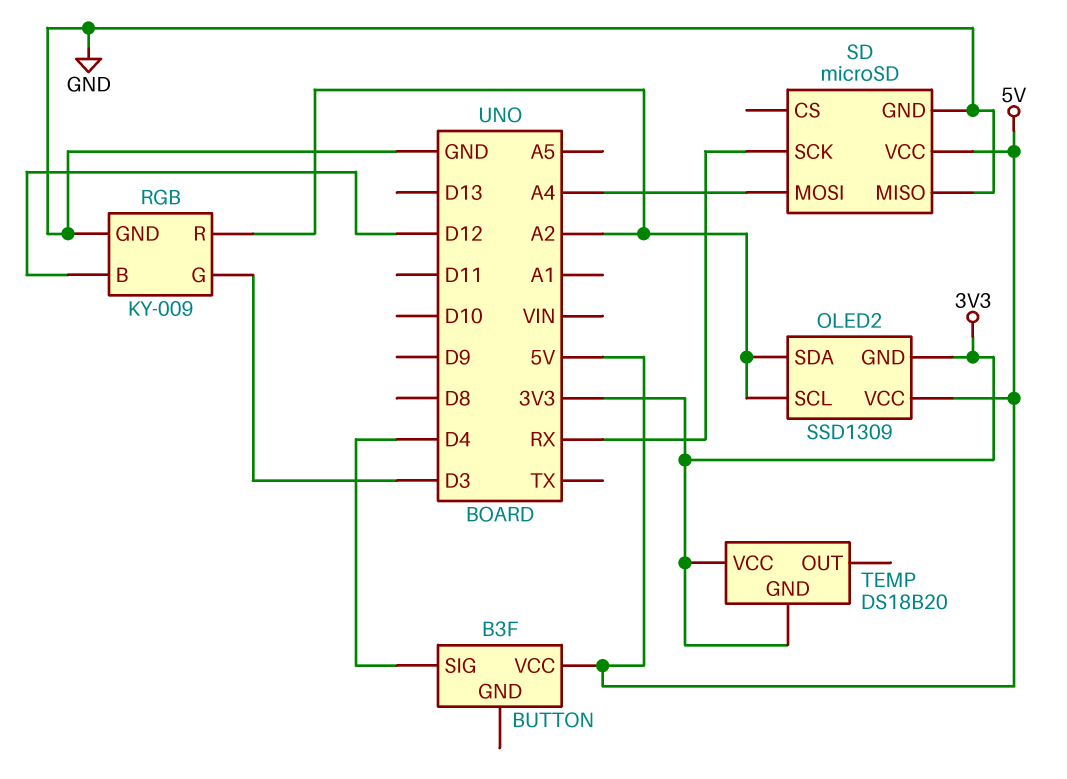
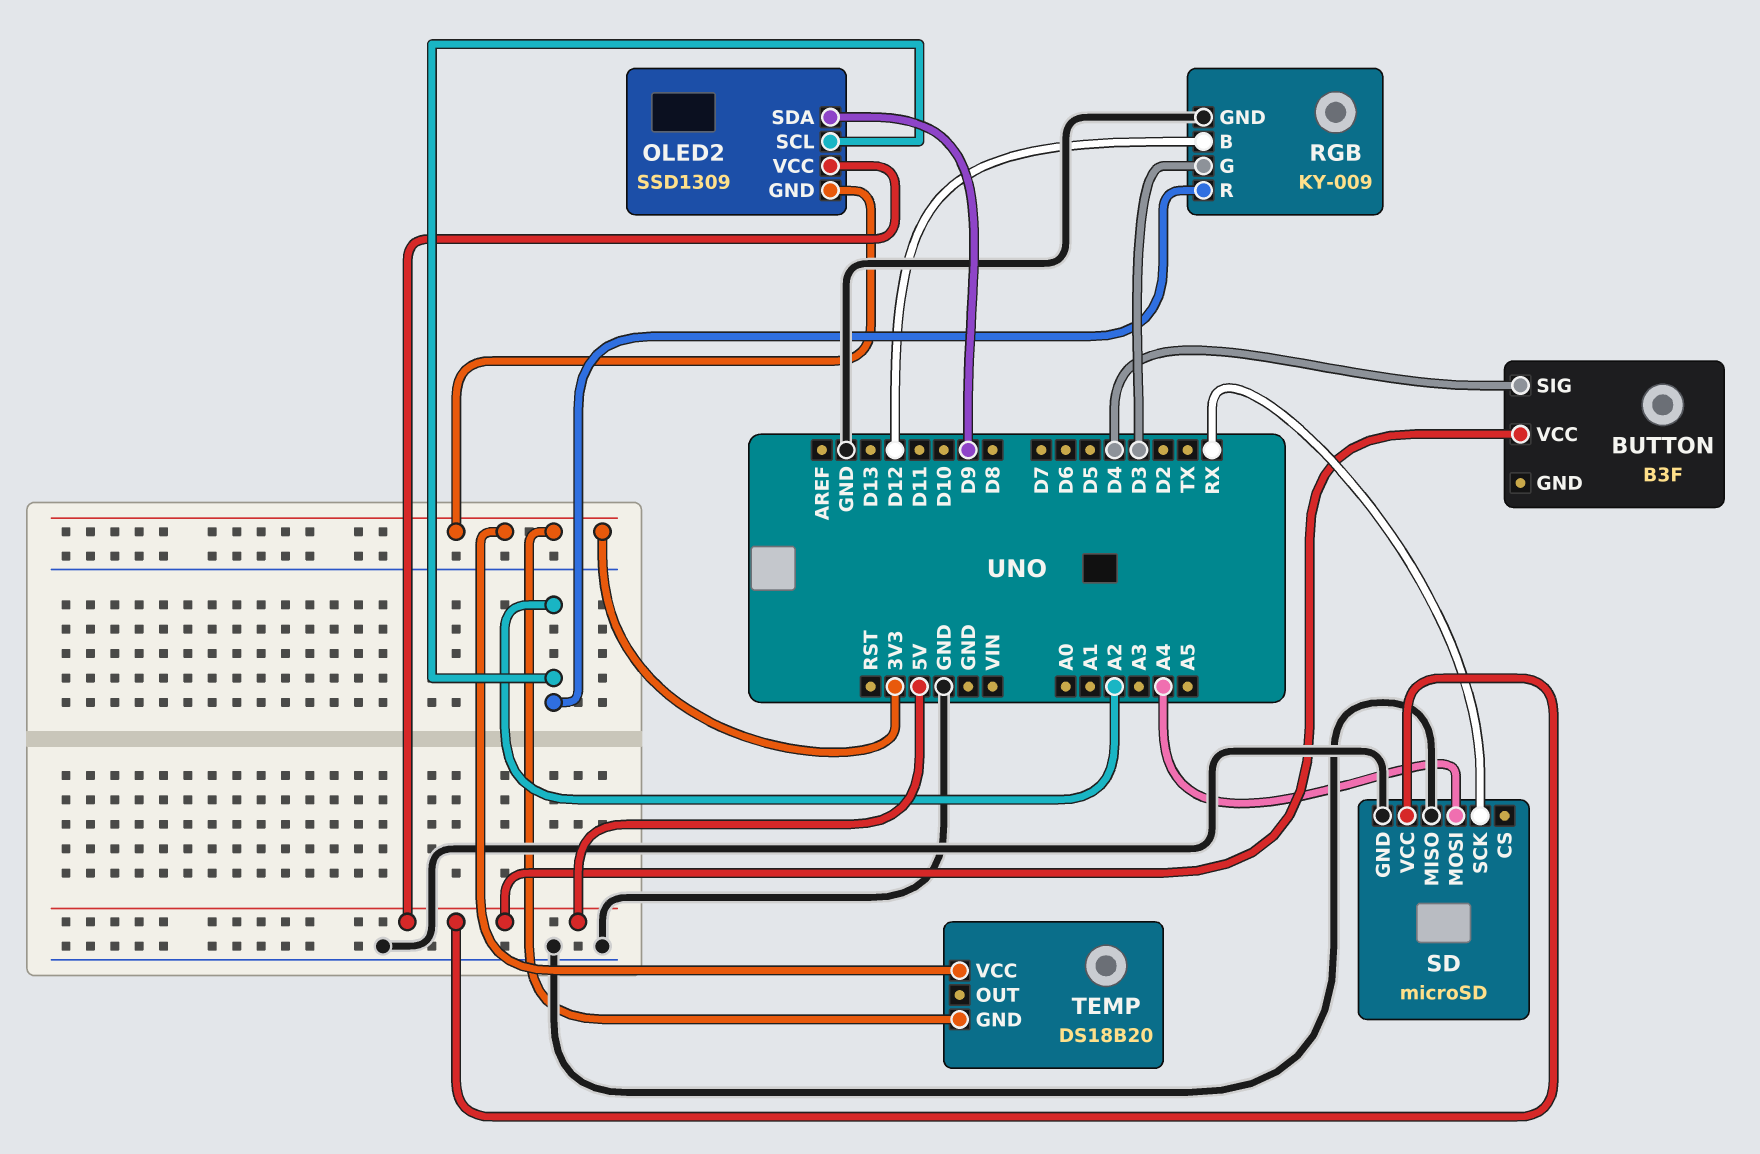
OLED2 pin SDA: A2 -> D9

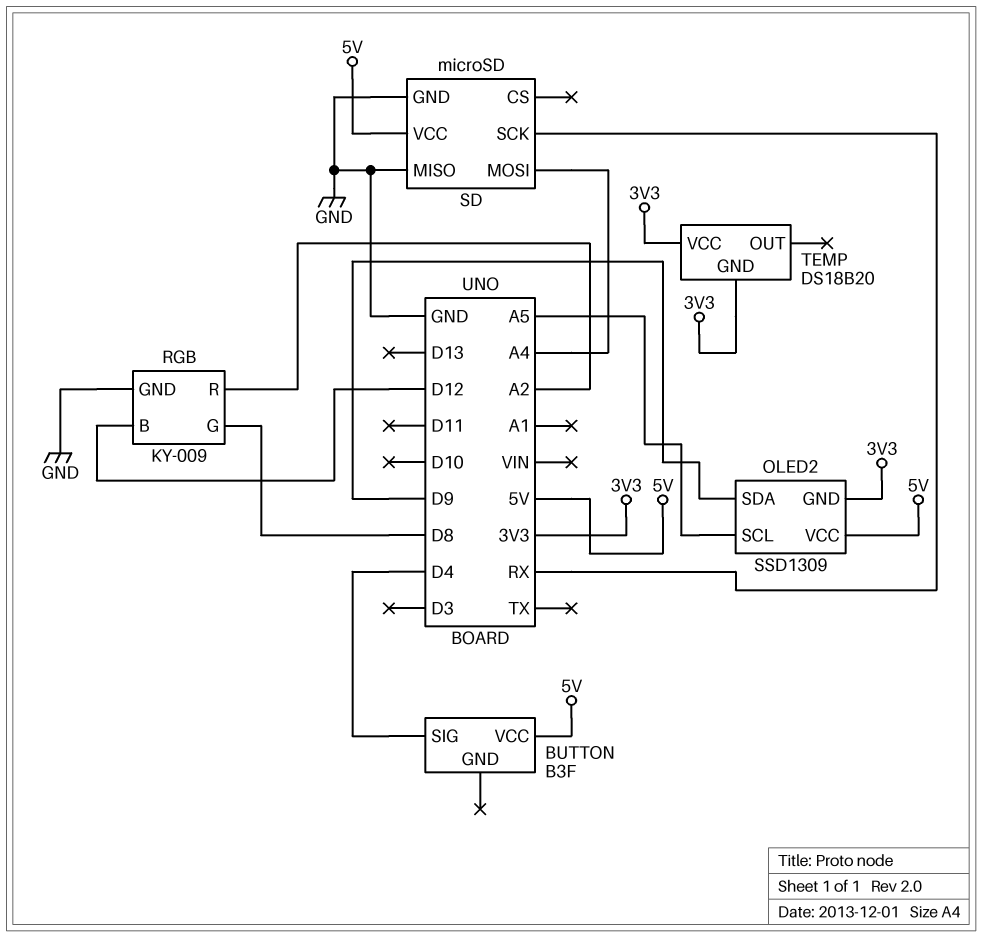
OLED2 pin SCL: A2 -> A5
RGB pin G: D3 -> D8

